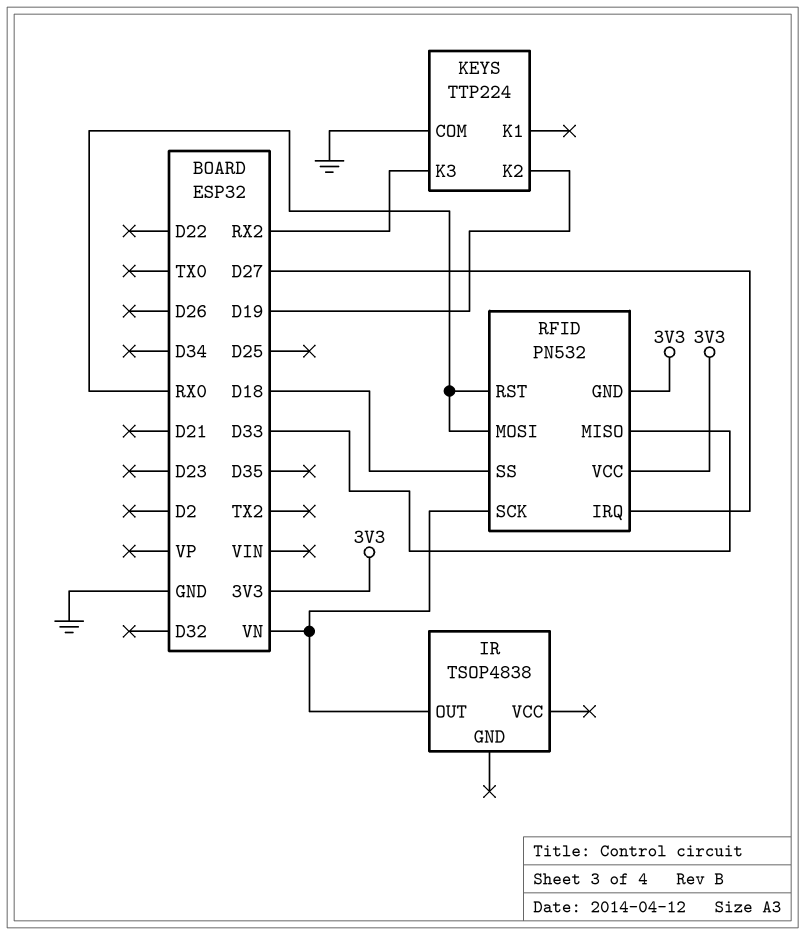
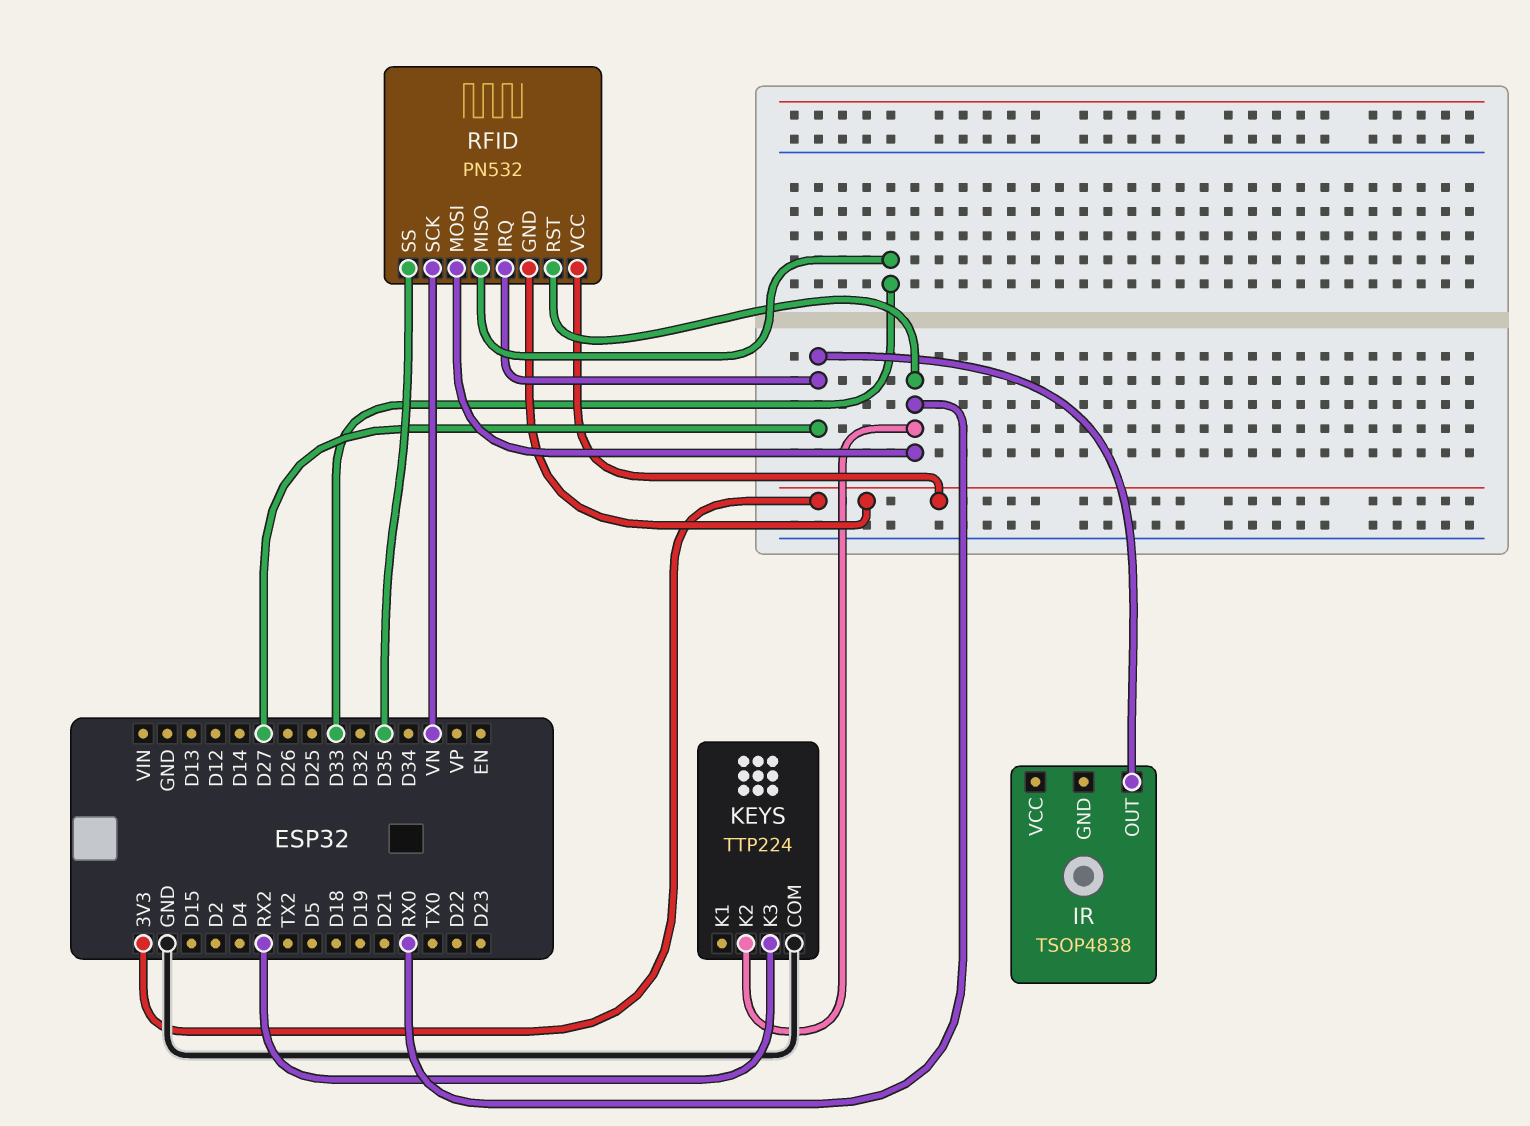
IR pin OUT: VN -> D27
KEYS pin K2: D19 -> RX0
RFID pin SS: D18 -> D35

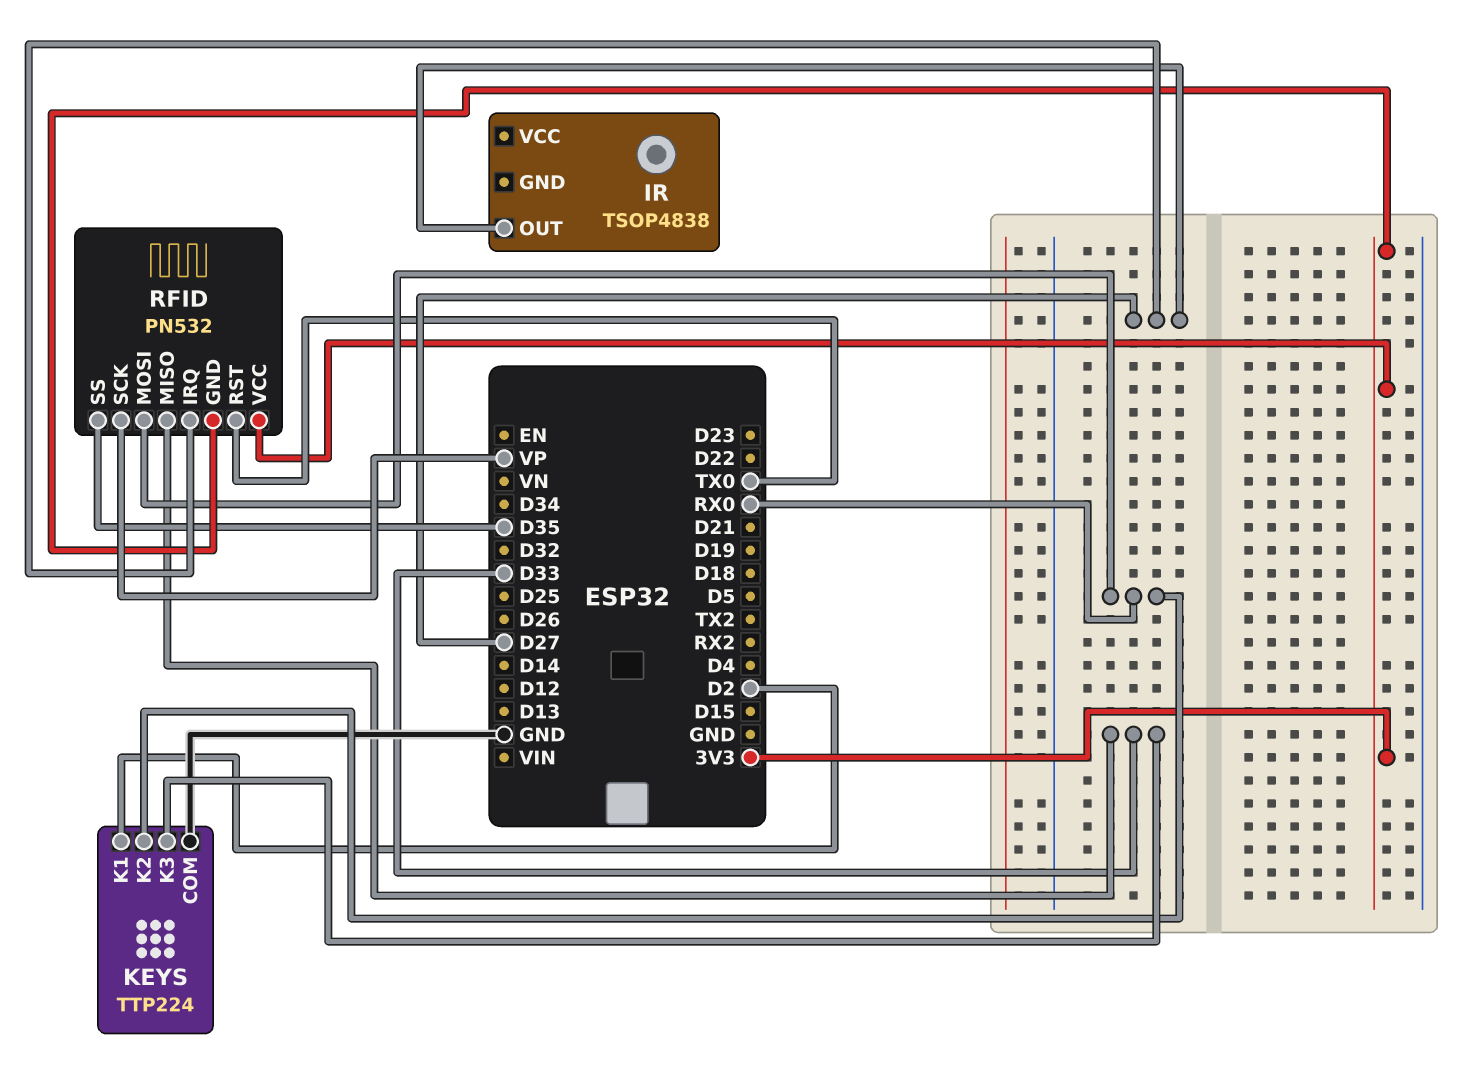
KEYS pin K1: none -> D2
KEYS pin K3: RX2 -> D33
RFID pin RST: RX0 -> TX0
RFID pin SCK: VN -> VP

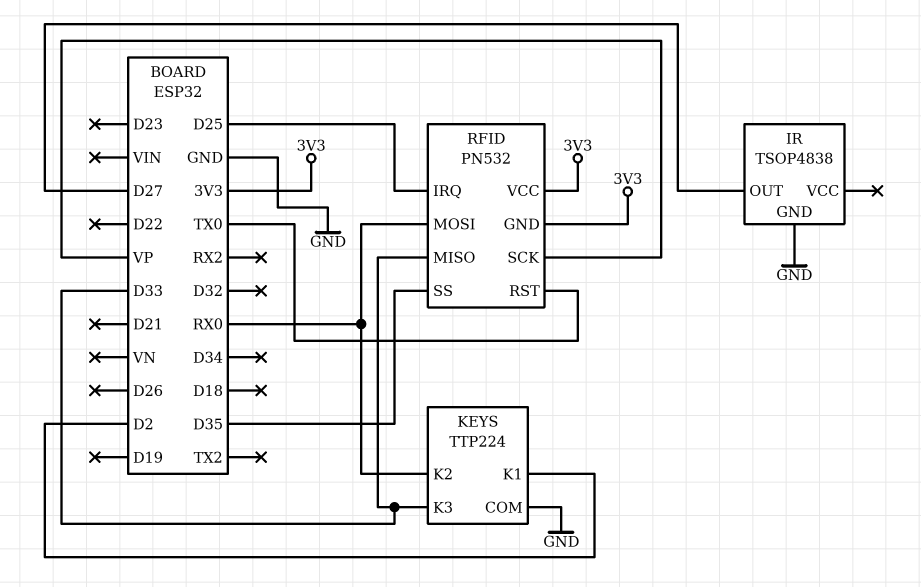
IR pin GND: none -> GND
RFID pin IRQ: D27 -> D25

